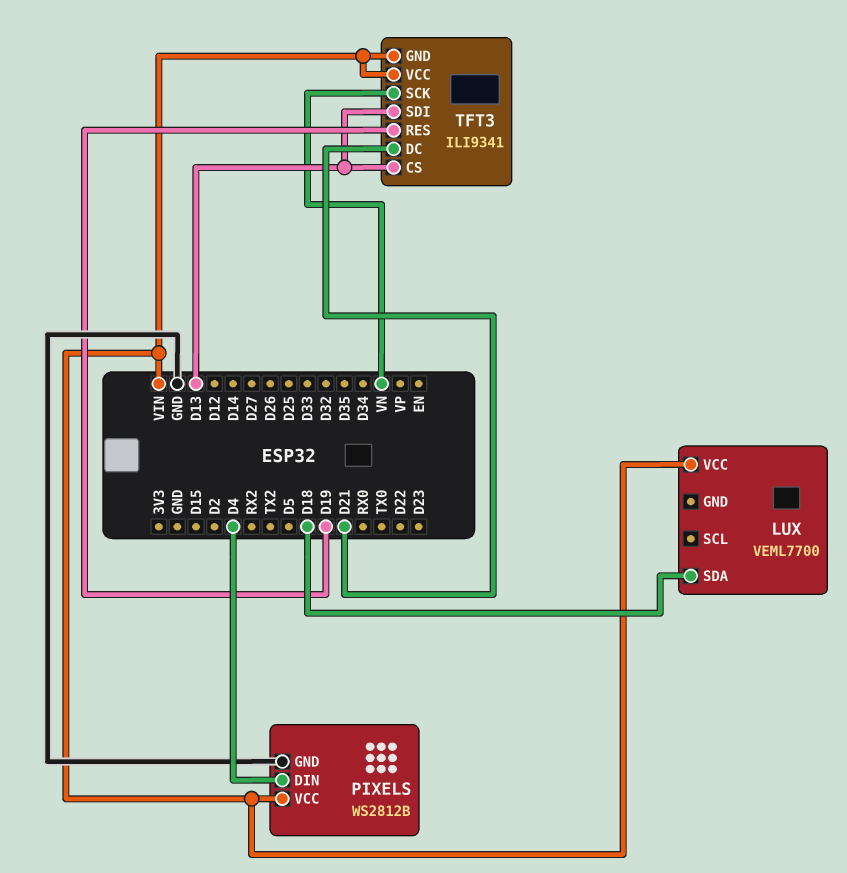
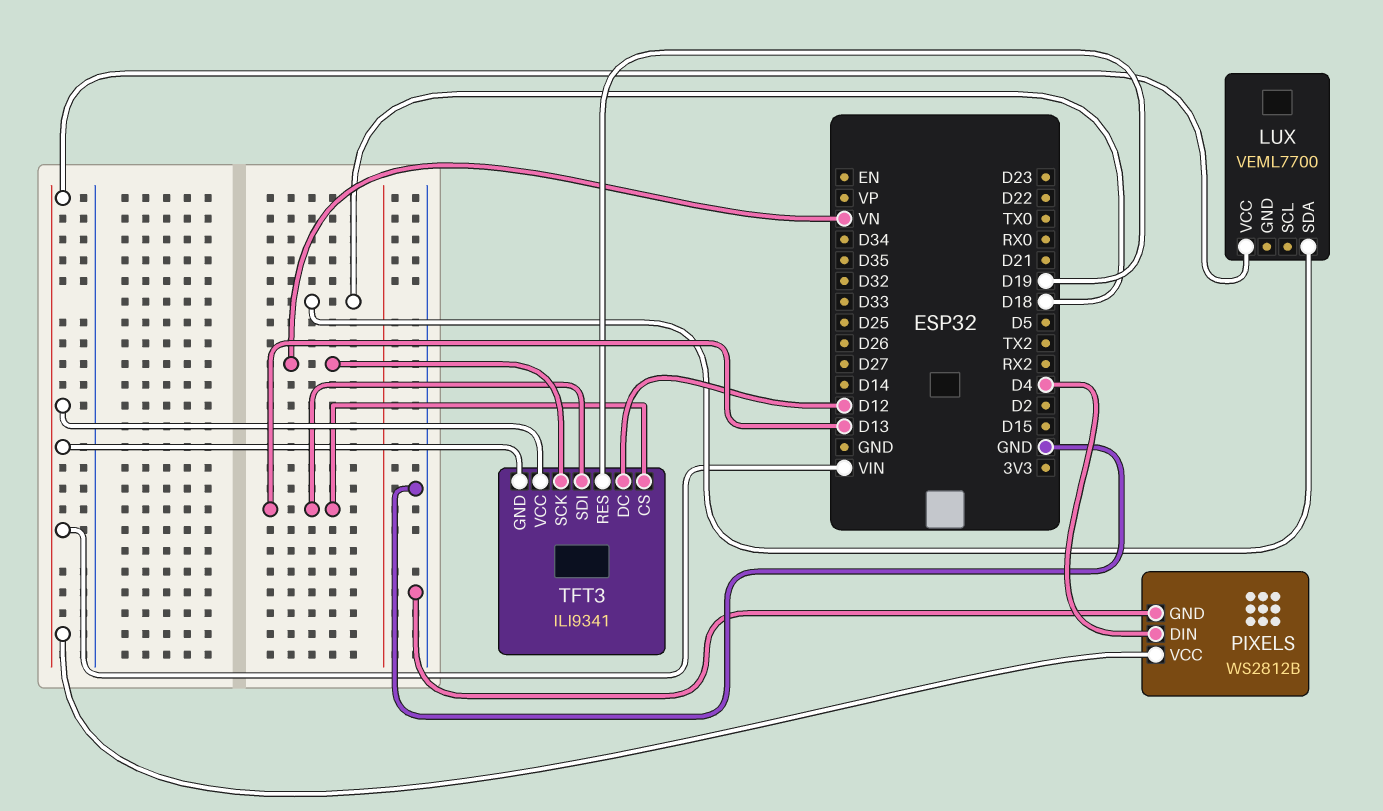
TFT3 pin DC: D21 -> D12

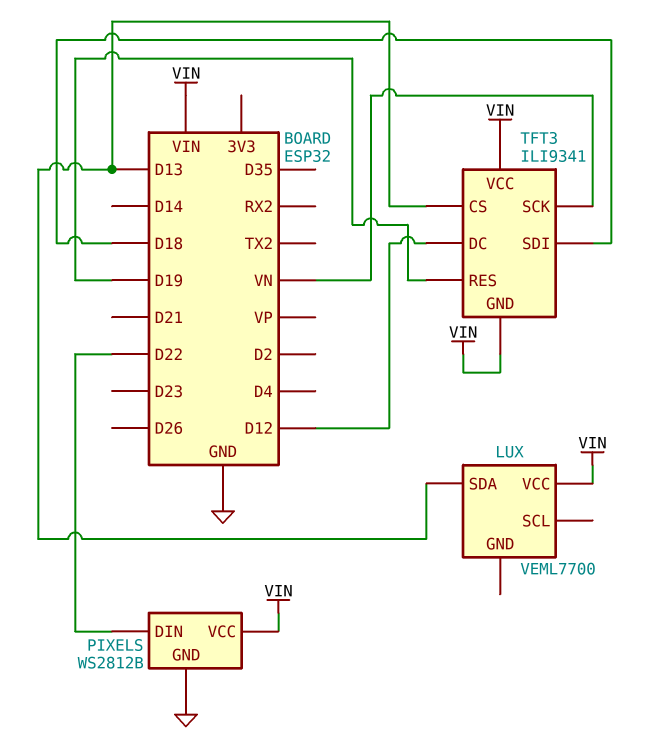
LUX pin SDA: D18 -> D13
PIXELS pin DIN: D4 -> D22
TFT3 pin SDI: D13 -> D18

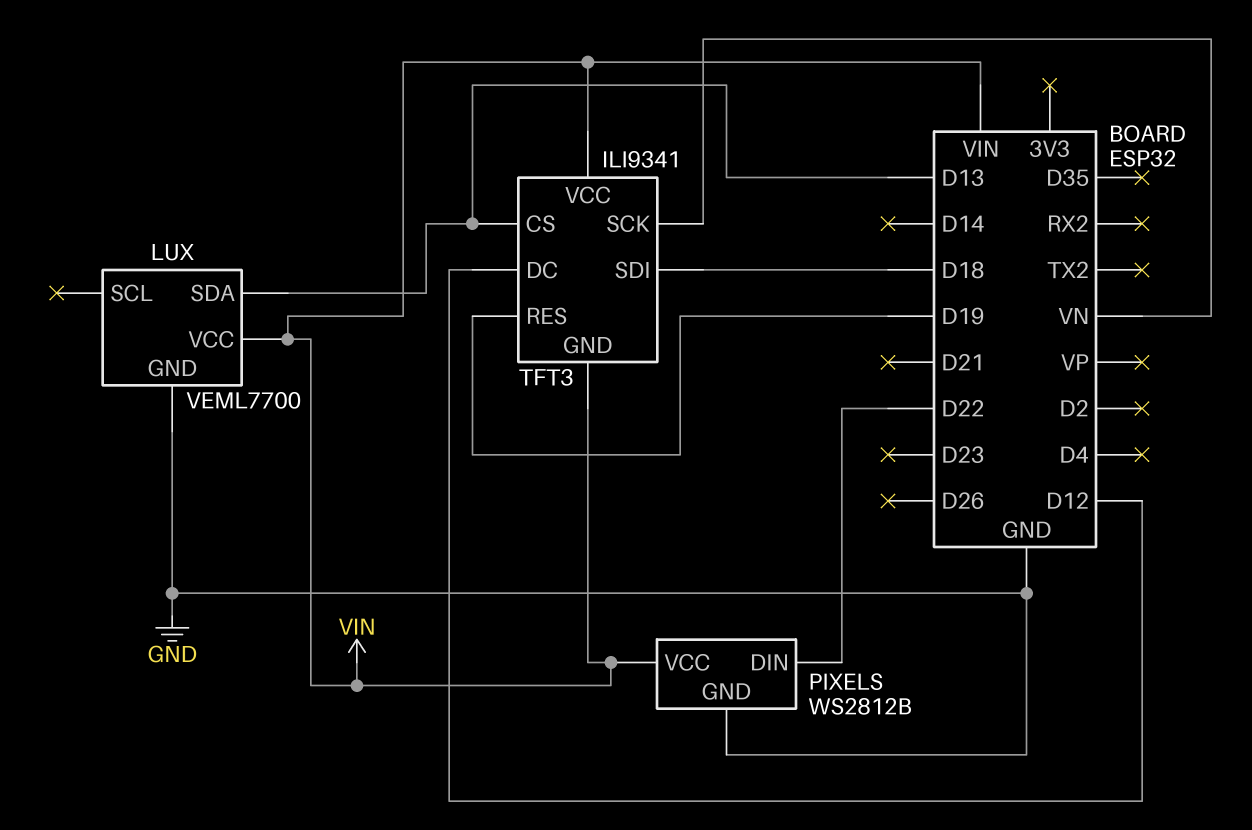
LUX pin GND: none -> GND

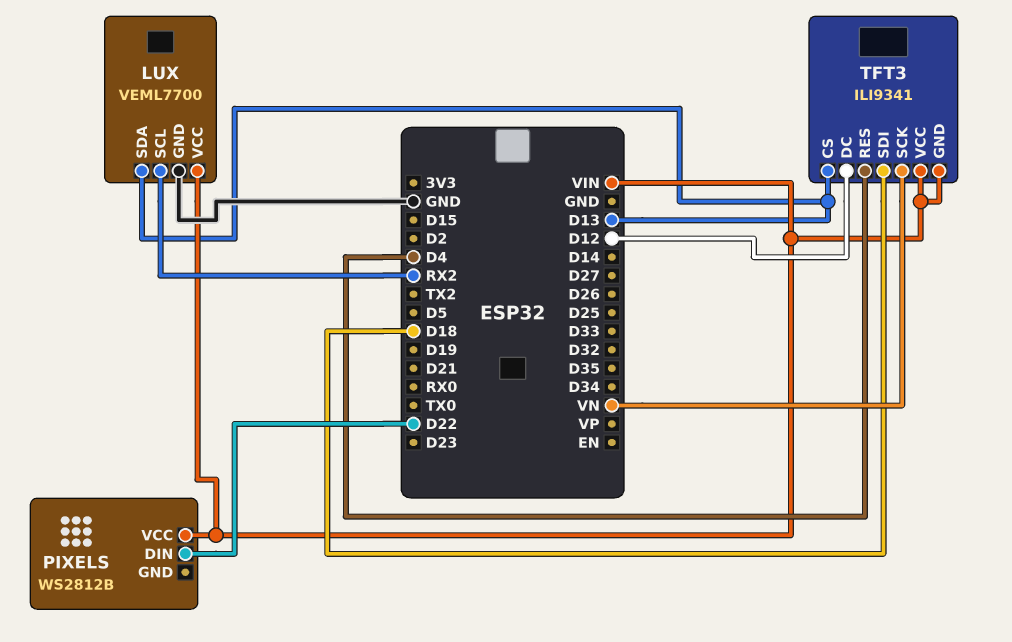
LUX pin SCL: none -> RX2
PIXELS pin GND: GND -> none
TFT3 pin RES: D19 -> D4

